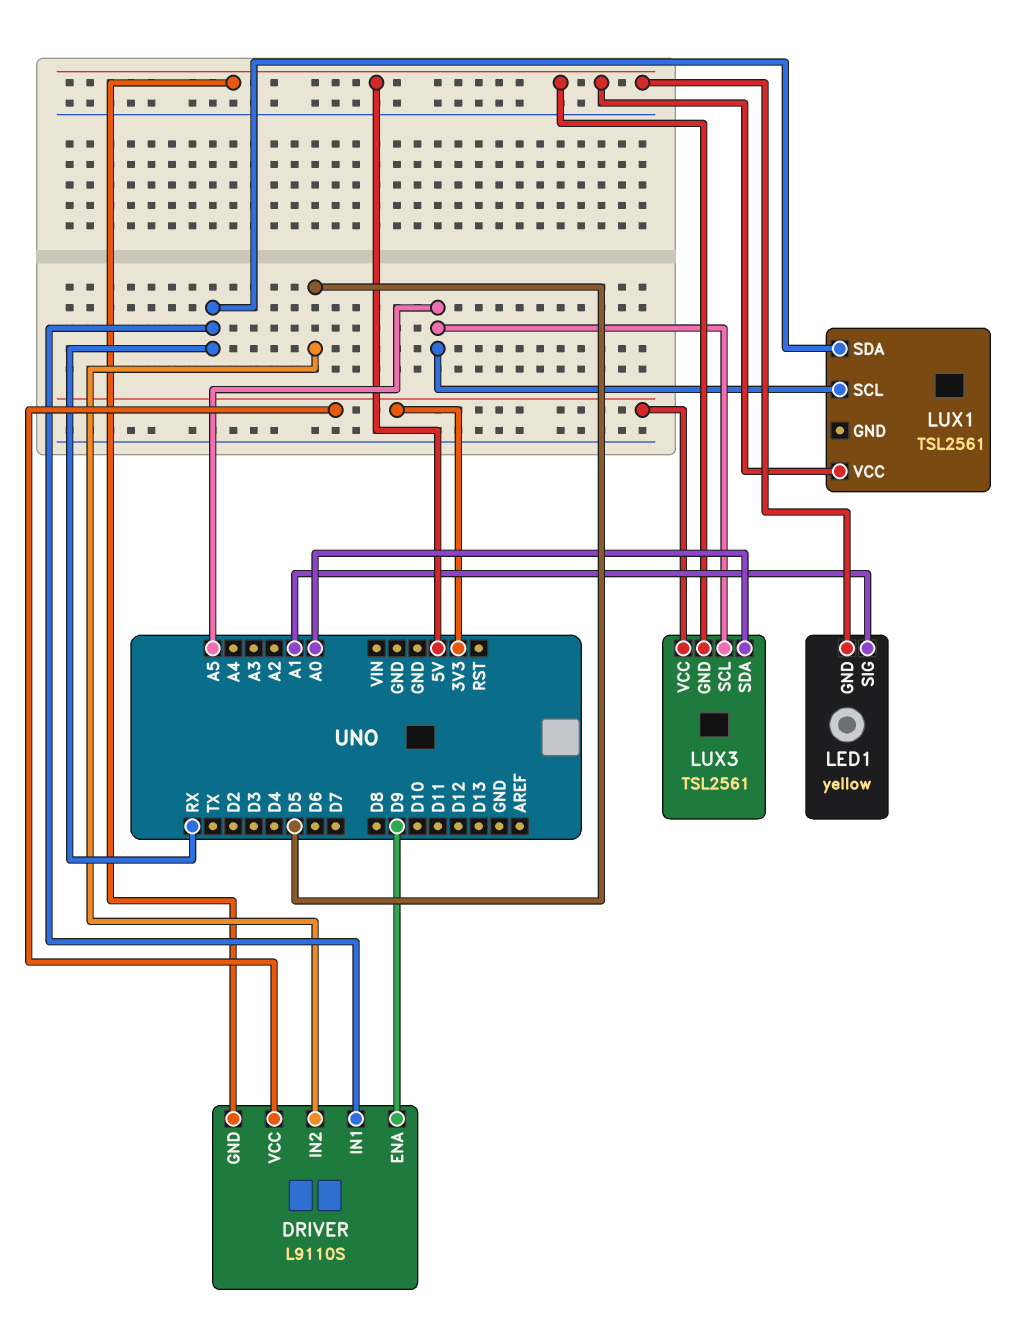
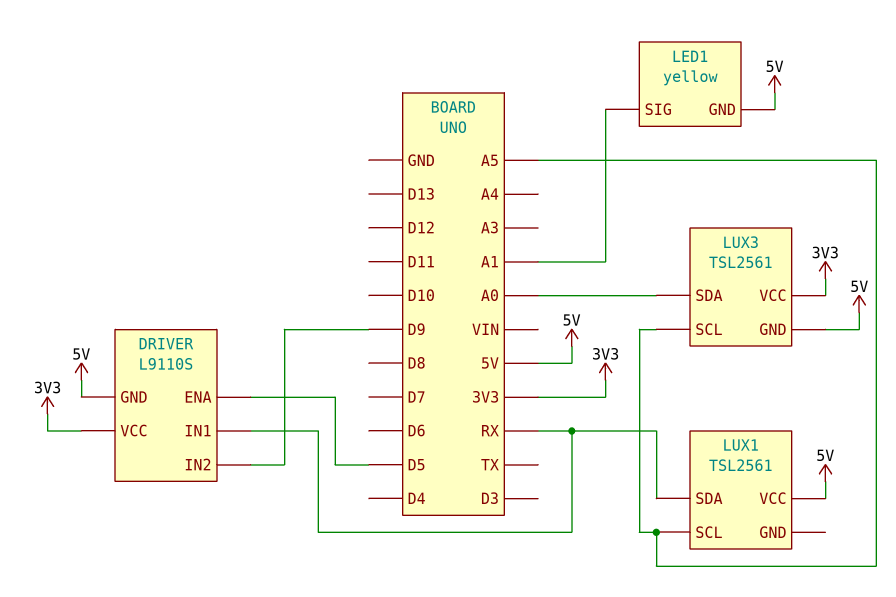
DRIVER pin ENA: D9 -> D5
DRIVER pin IN2: D5 -> D9

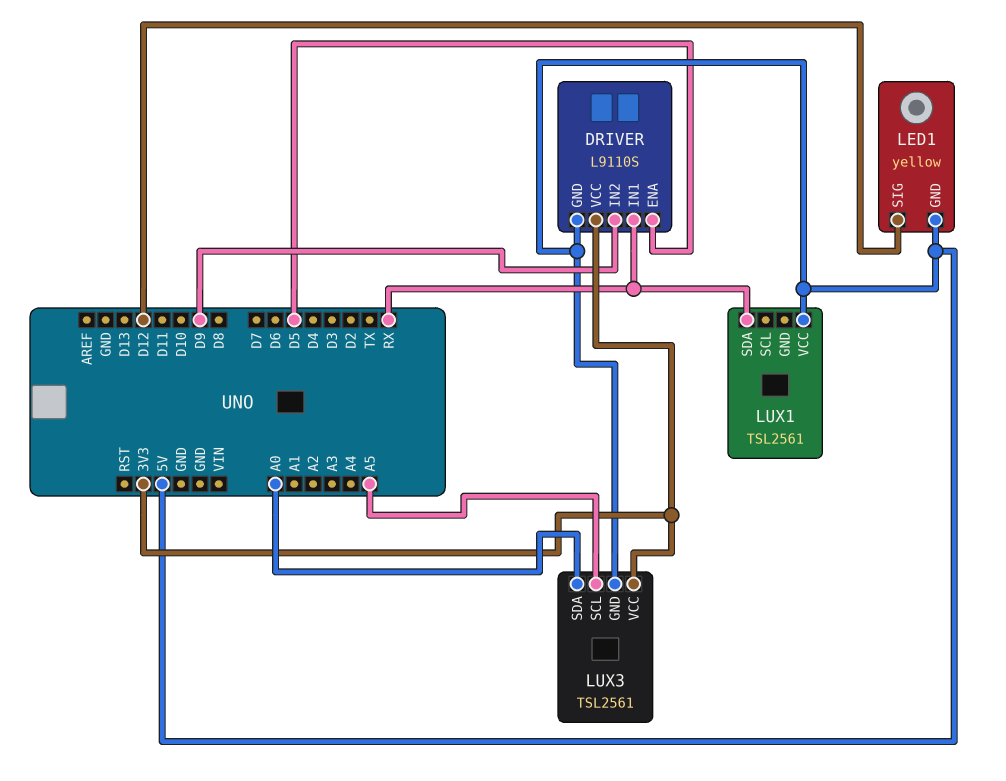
LED1 pin SIG: A1 -> D12
LUX1 pin SCL: A5 -> none

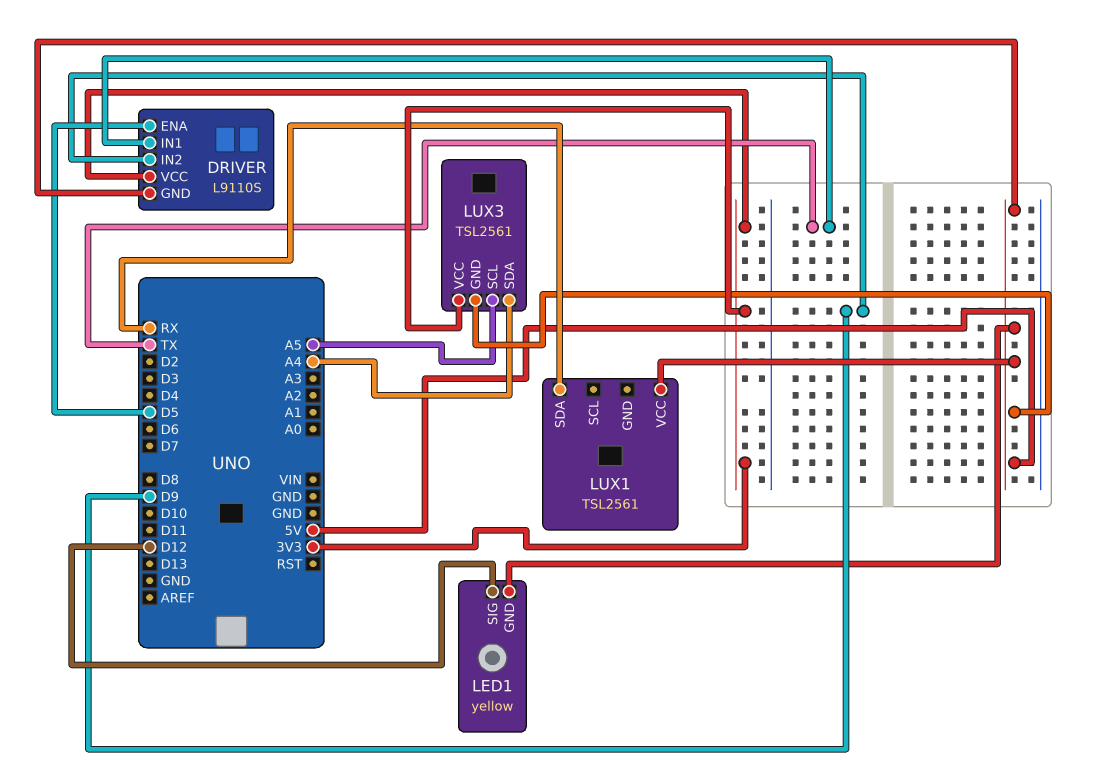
DRIVER pin IN1: RX -> TX
LUX3 pin SDA: A0 -> A4

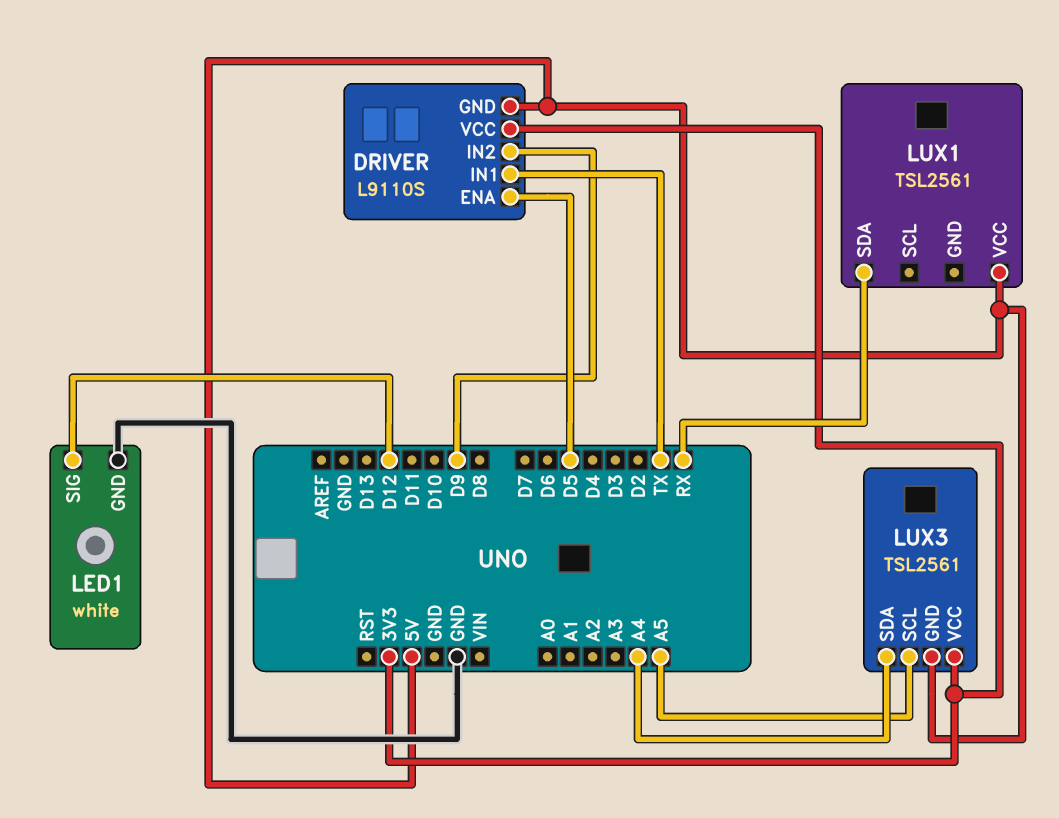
LED1: yellow -> white
LED1 pin GND: 5V -> GND

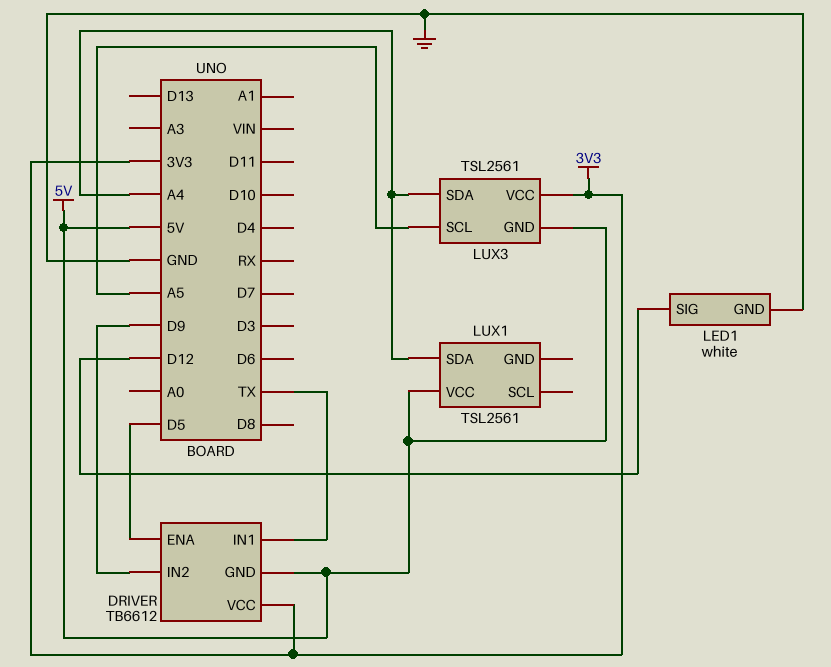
DRIVER: L9110S -> TB6612
LUX1 pin SDA: RX -> A4

